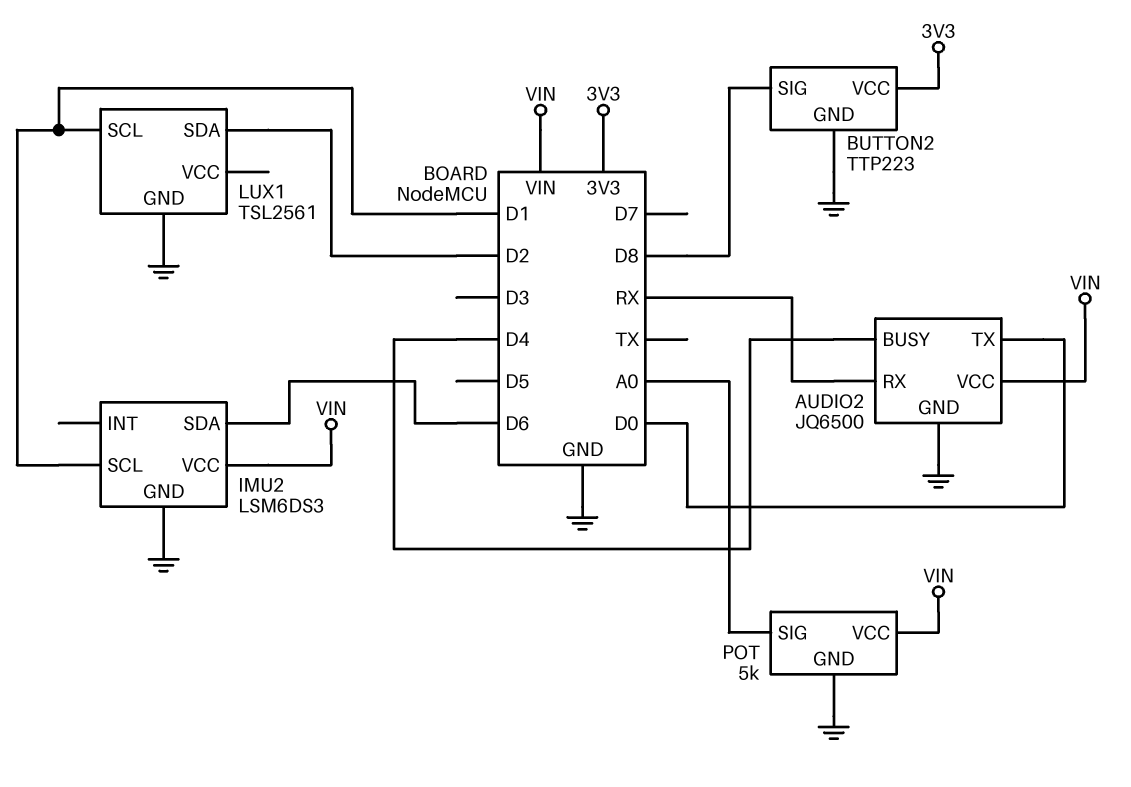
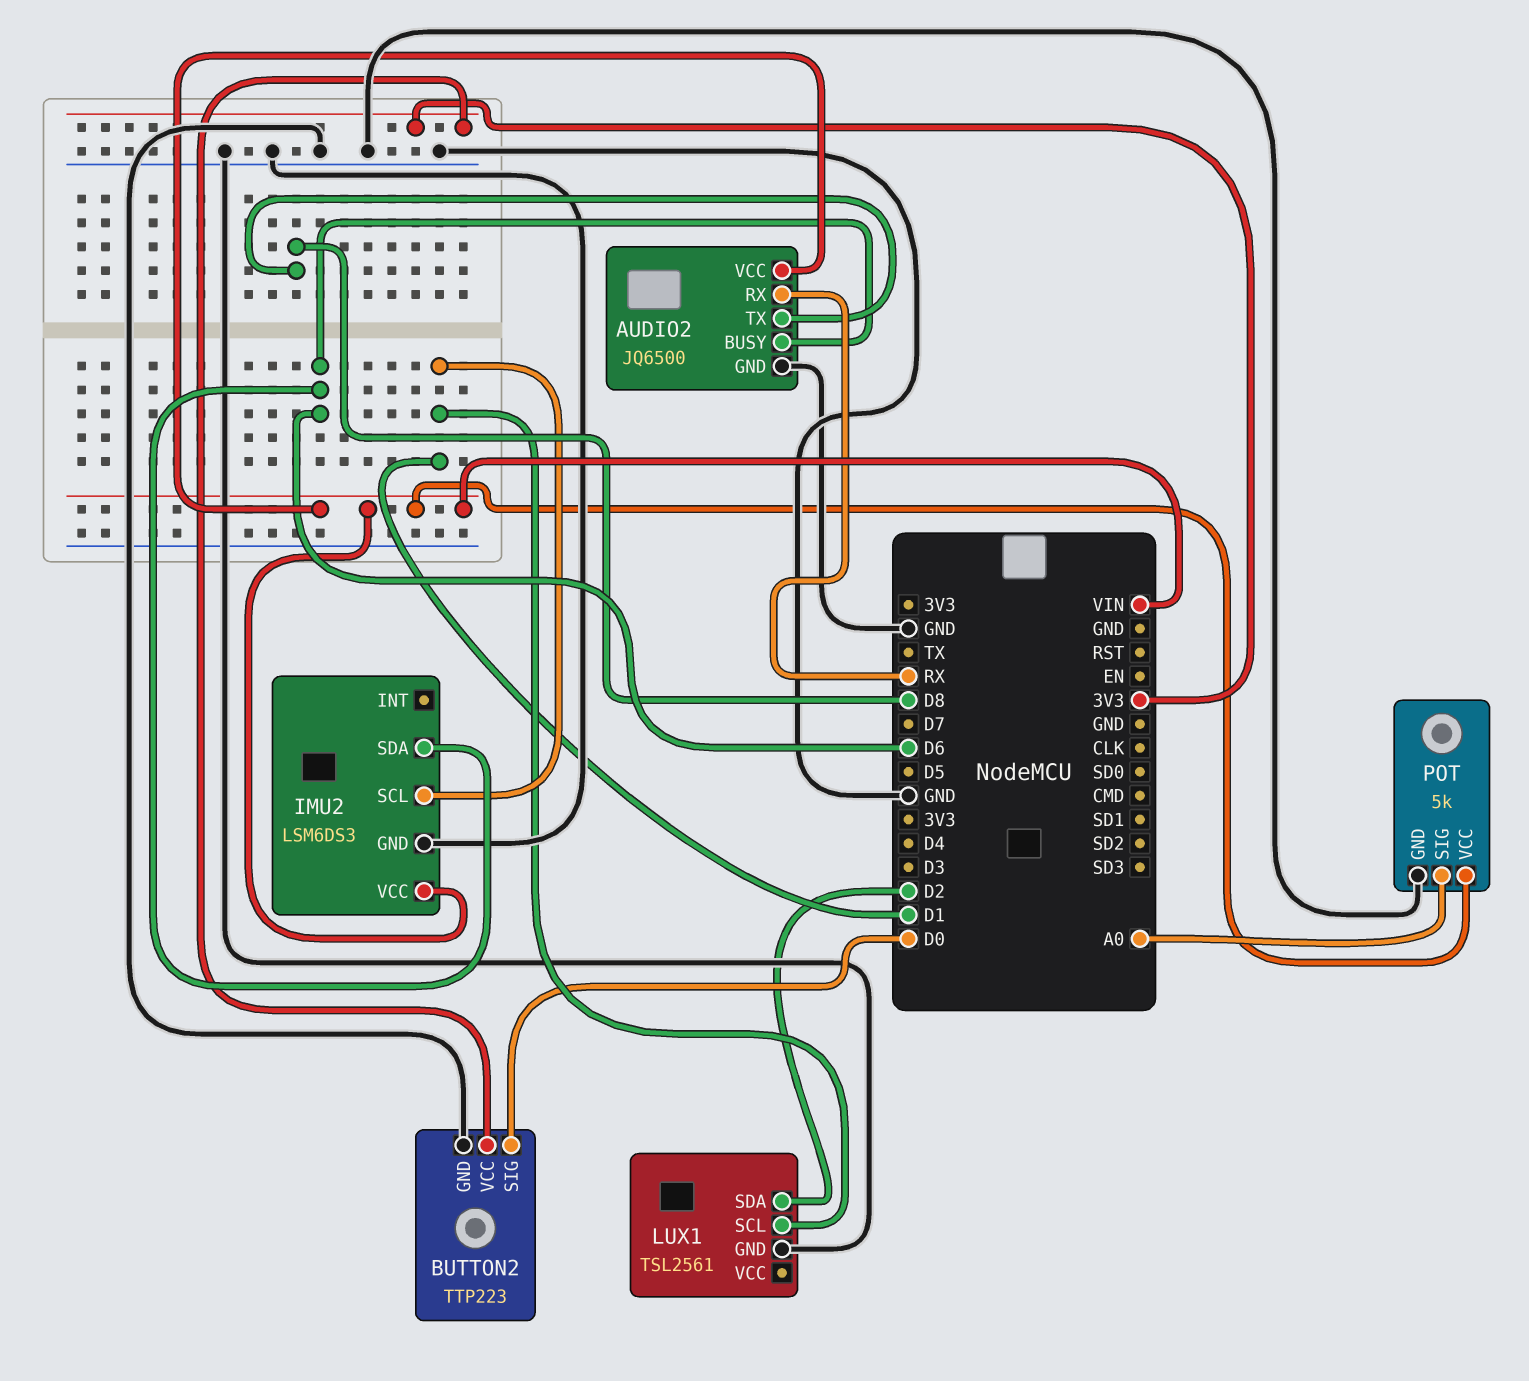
AUDIO2 pin BUSY: D4 -> D6
AUDIO2 pin TX: D0 -> D8
BUTTON2 pin SIG: D8 -> D0

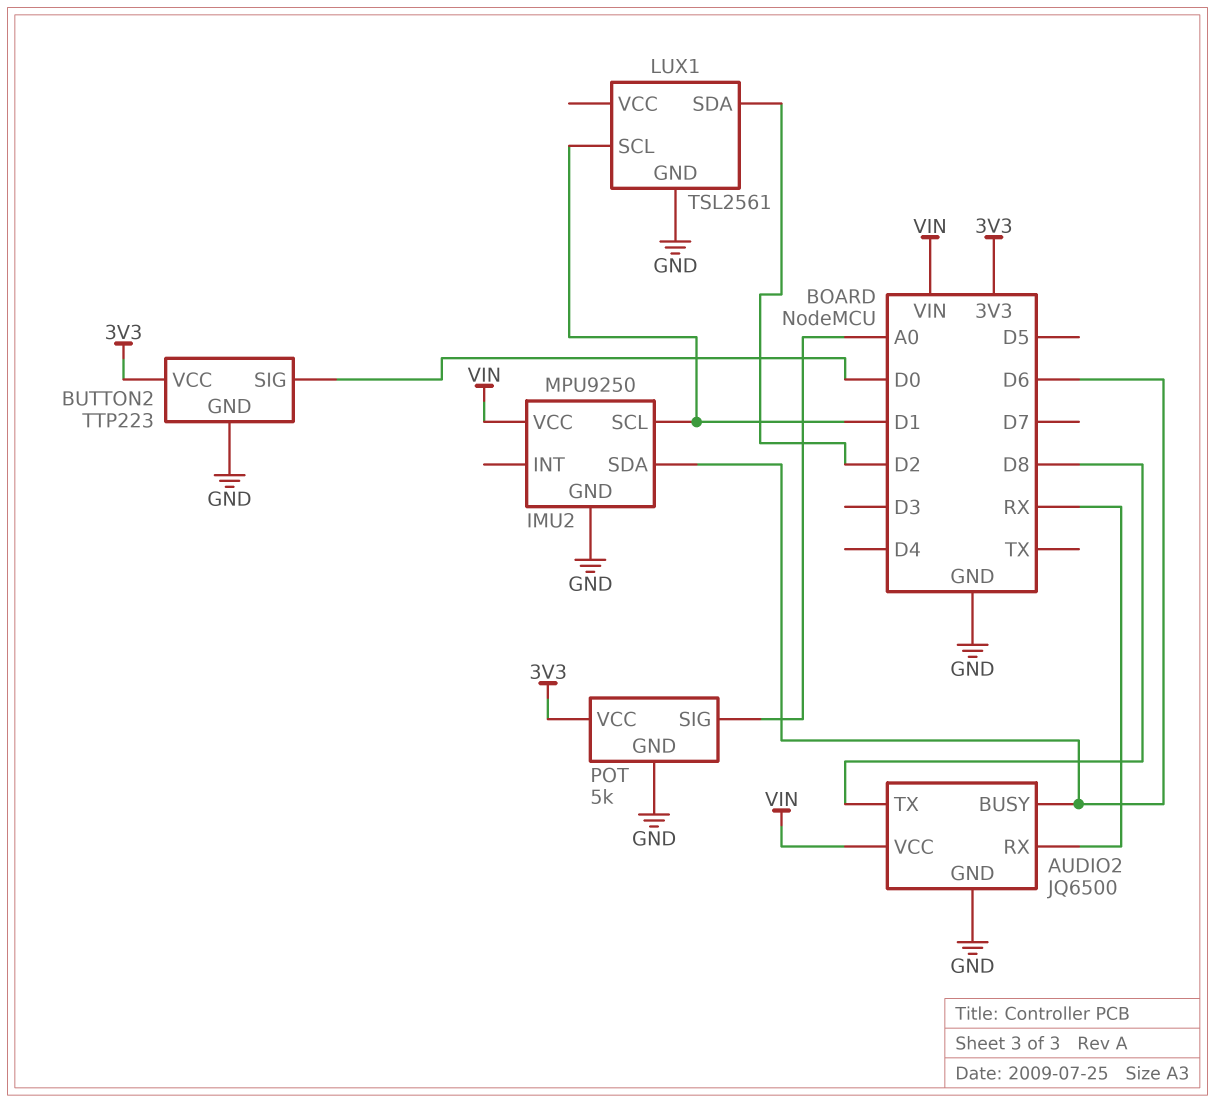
IMU2: LSM6DS3 -> MPU9250
POT pin VCC: VIN -> 3V3

